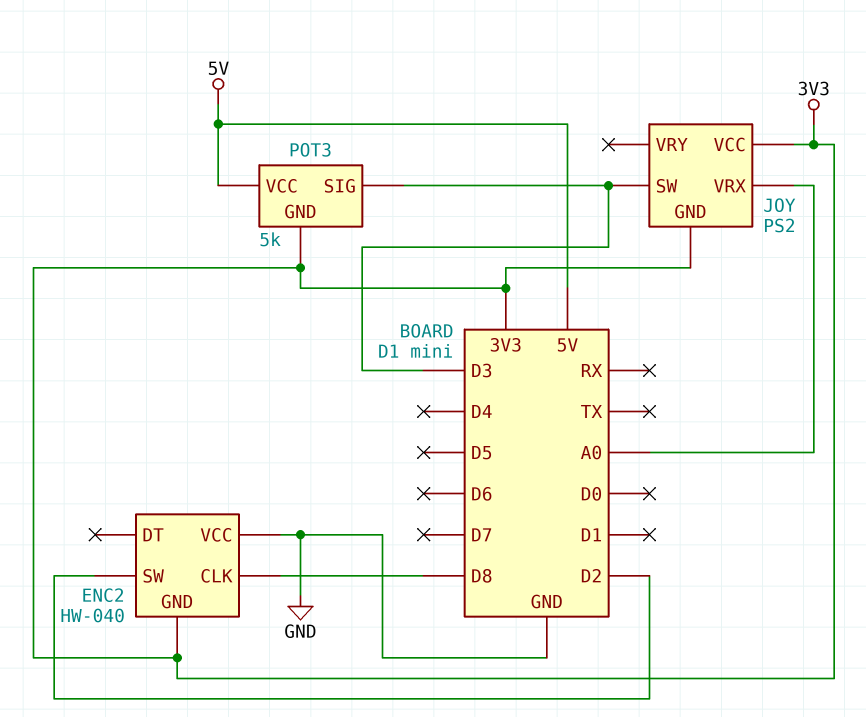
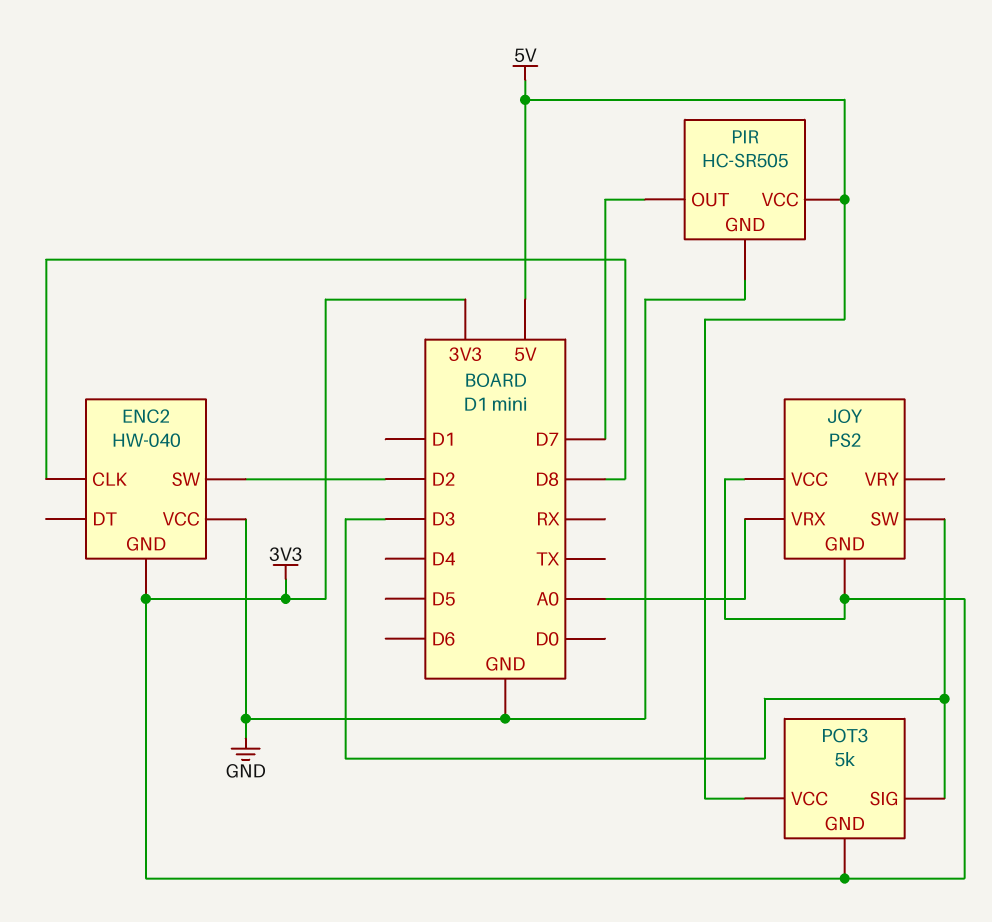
PIR: none -> HC-SR505
PIR pin GND: none -> GND
PIR pin OUT: none -> D7
PIR pin VCC: none -> 5V

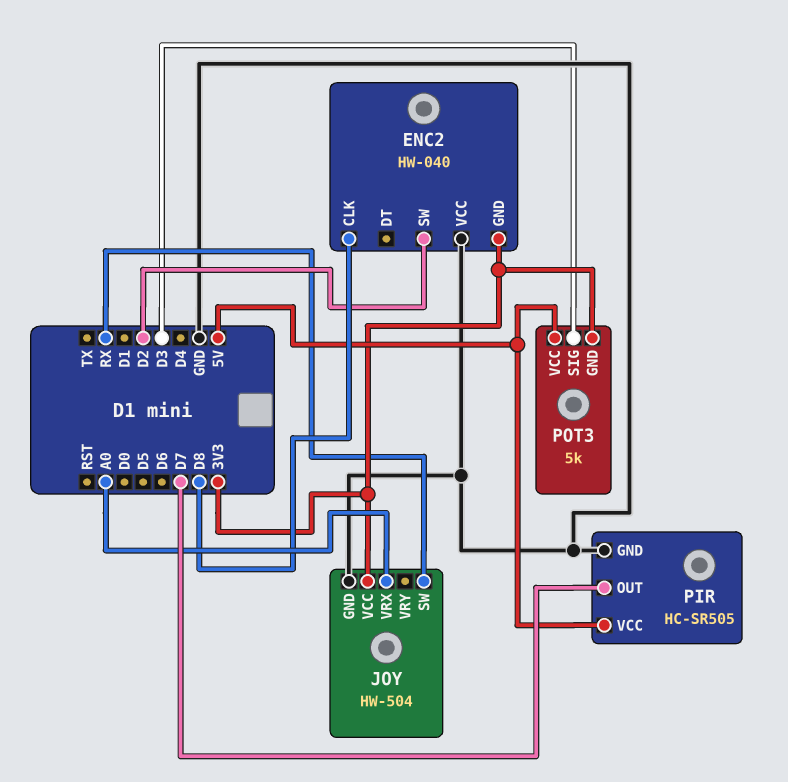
JOY: PS2 -> HW-504
JOY pin GND: 3V3 -> GND
JOY pin SW: D3 -> RX

